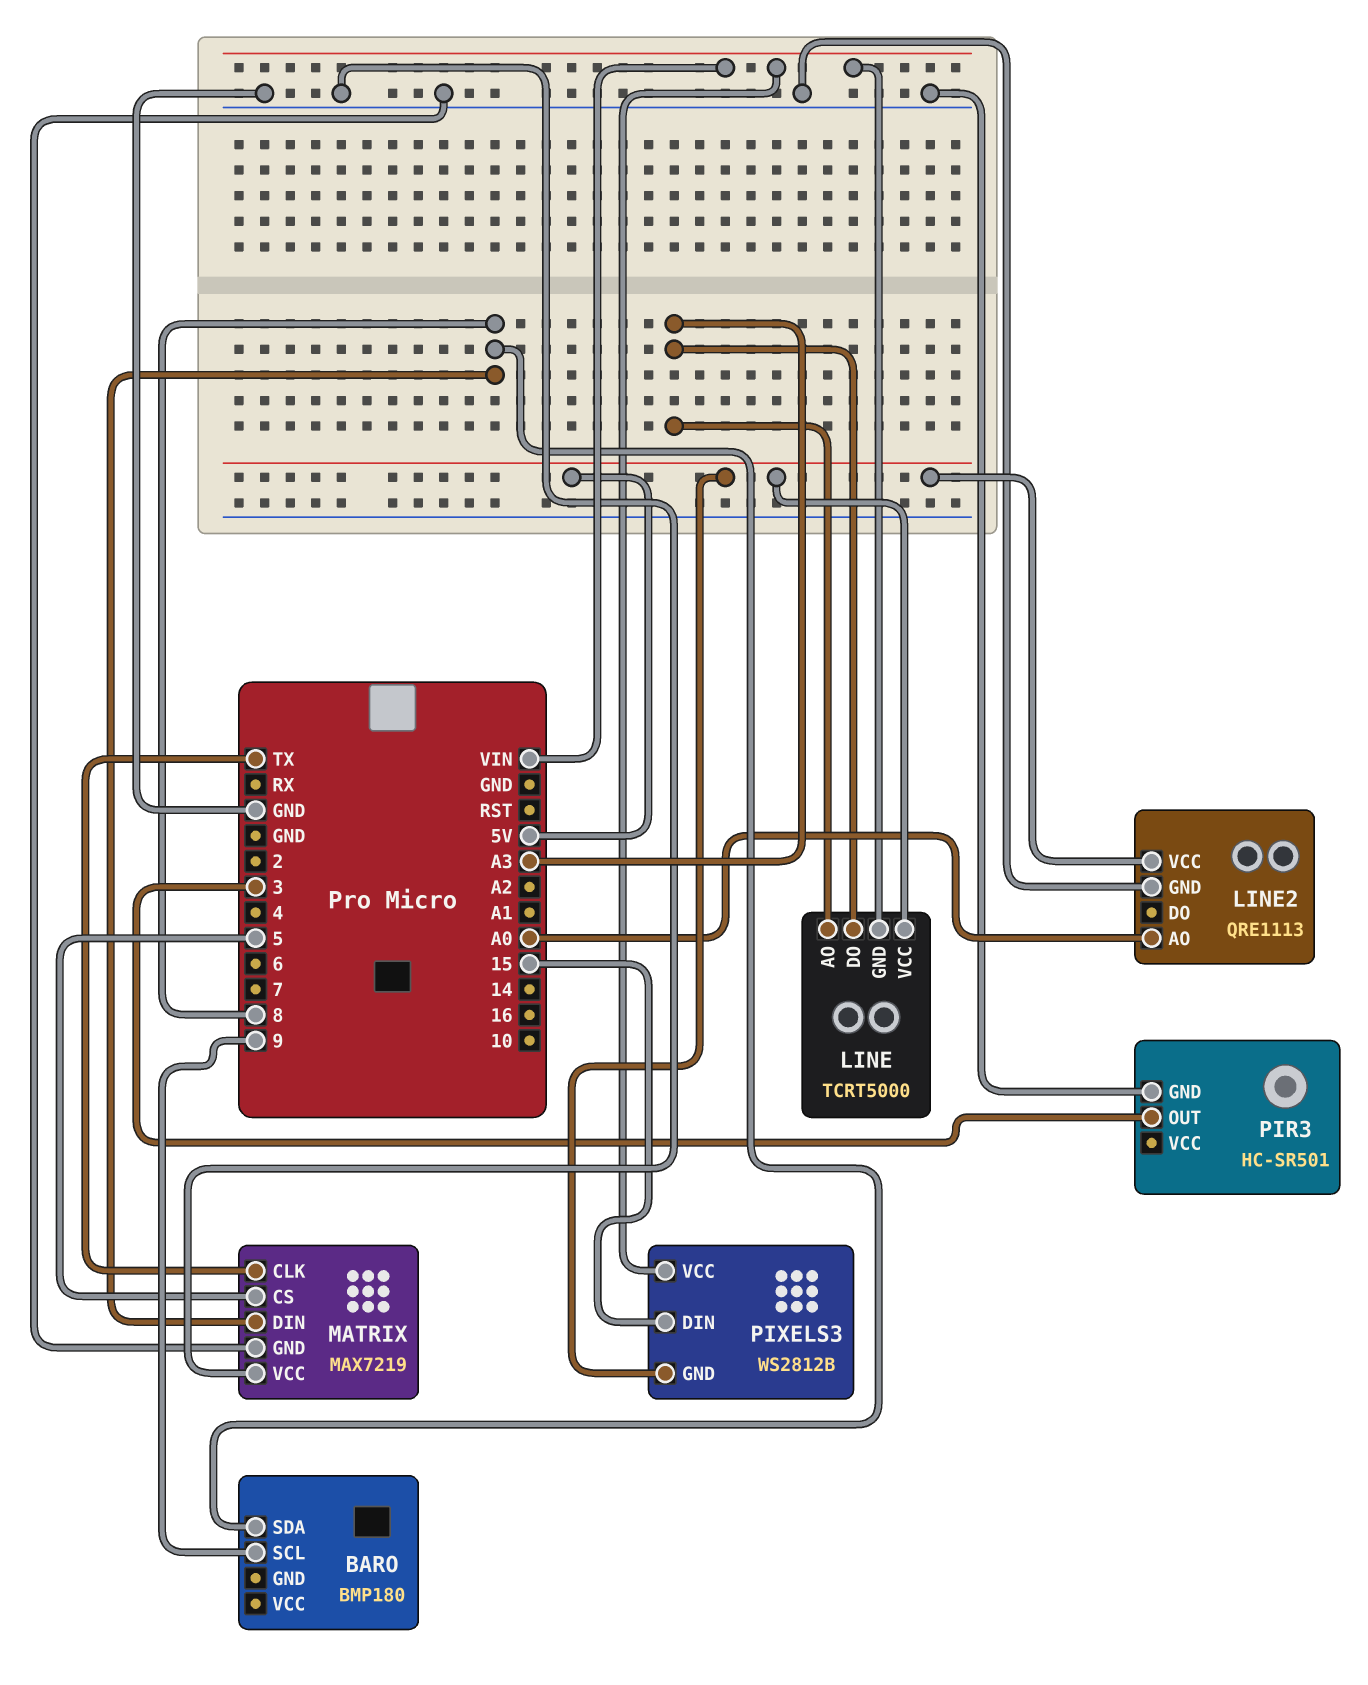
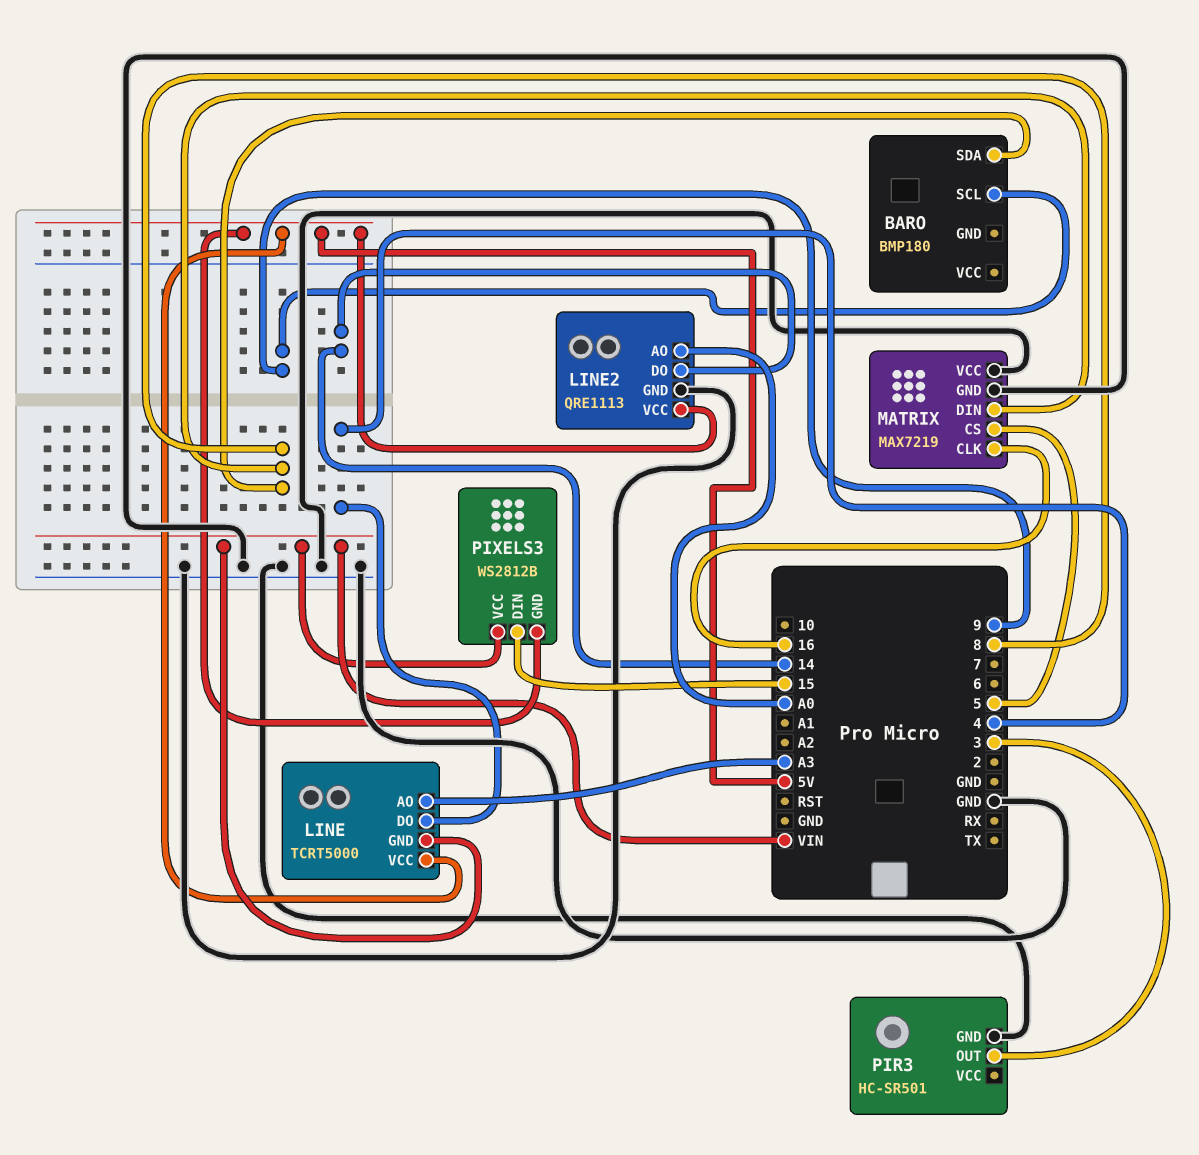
LINE pin DO: A3 -> 4
LINE2 pin DO: none -> 14
MATRIX pin CLK: TX -> 16

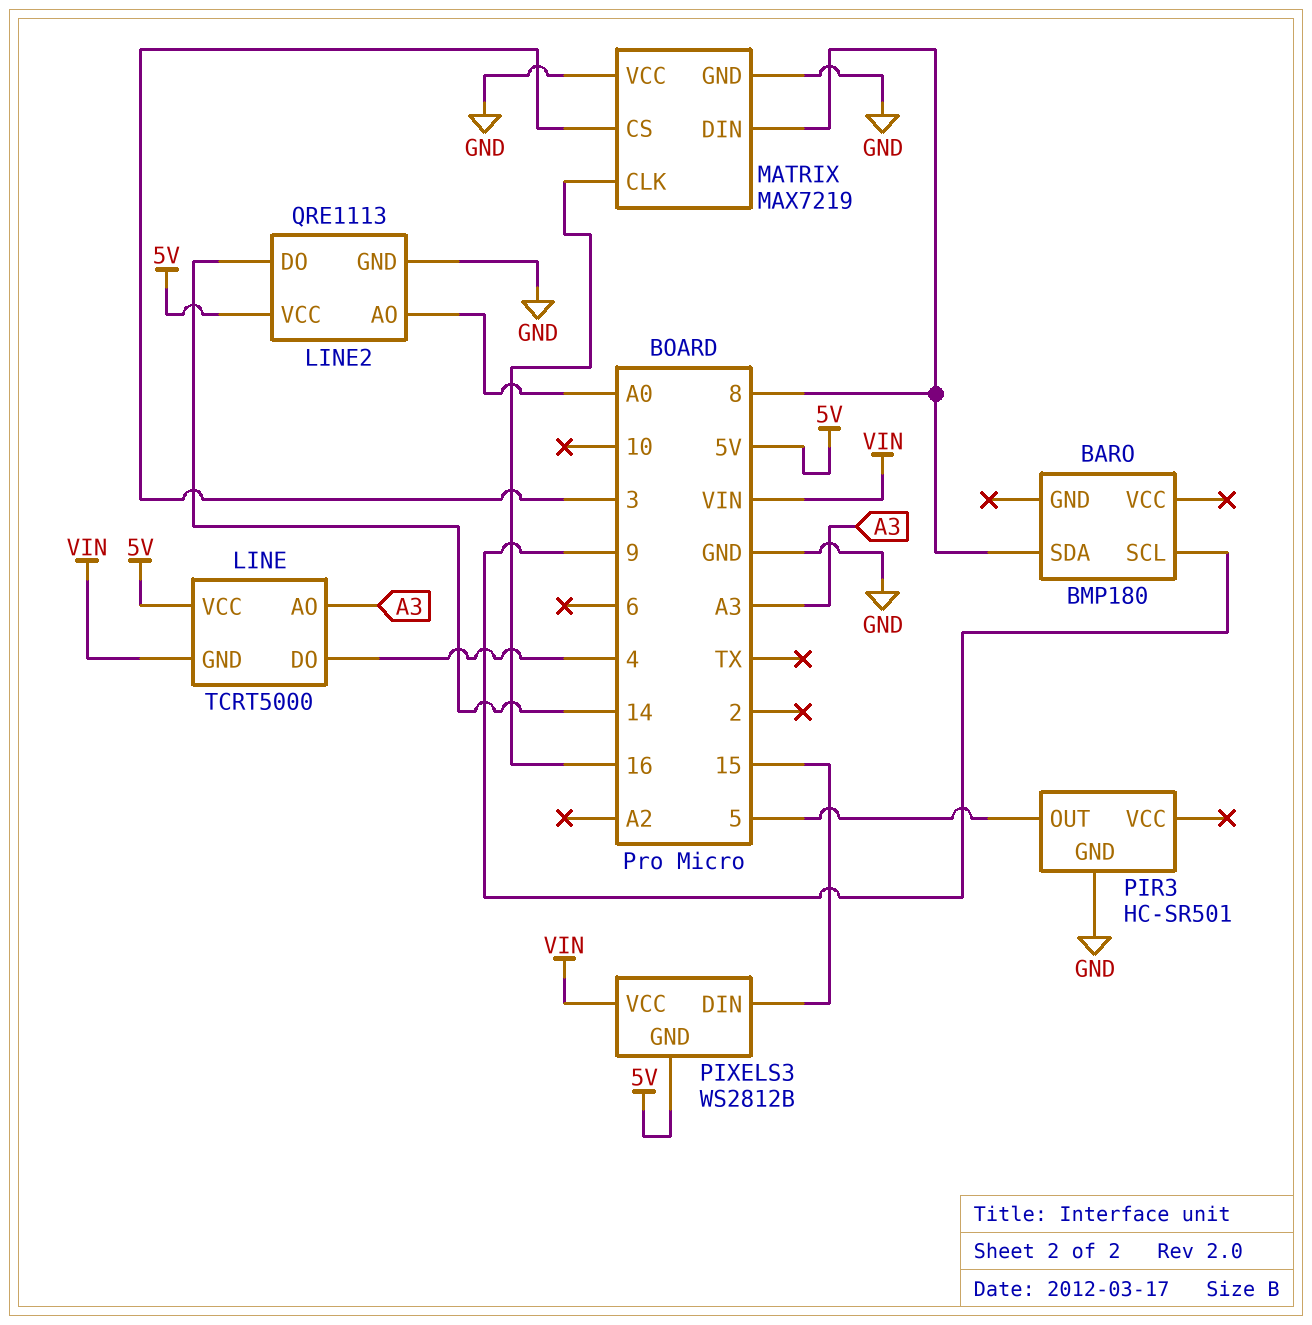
MATRIX pin CS: 5 -> 3
PIR3 pin OUT: 3 -> 5

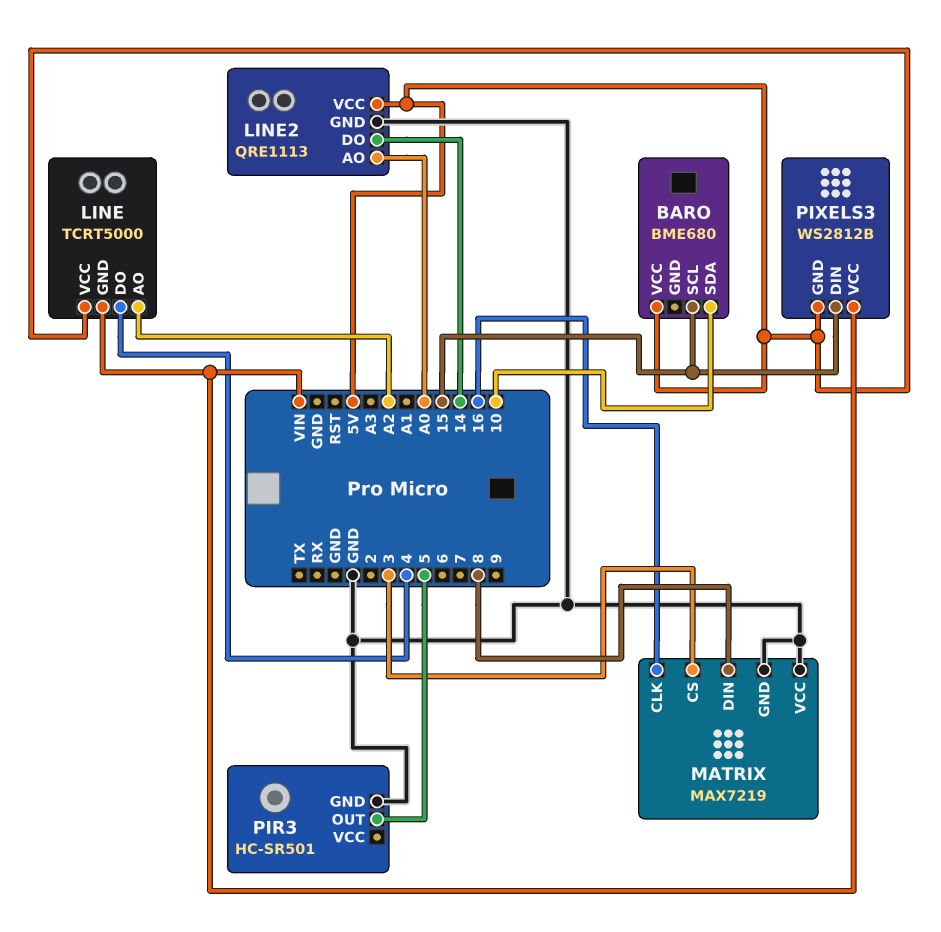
BARO: BMP180 -> BME680
BARO pin SCL: 9 -> 15
BARO pin SDA: 8 -> 10
BARO pin VCC: none -> 5V
LINE pin AO: A3 -> A2

